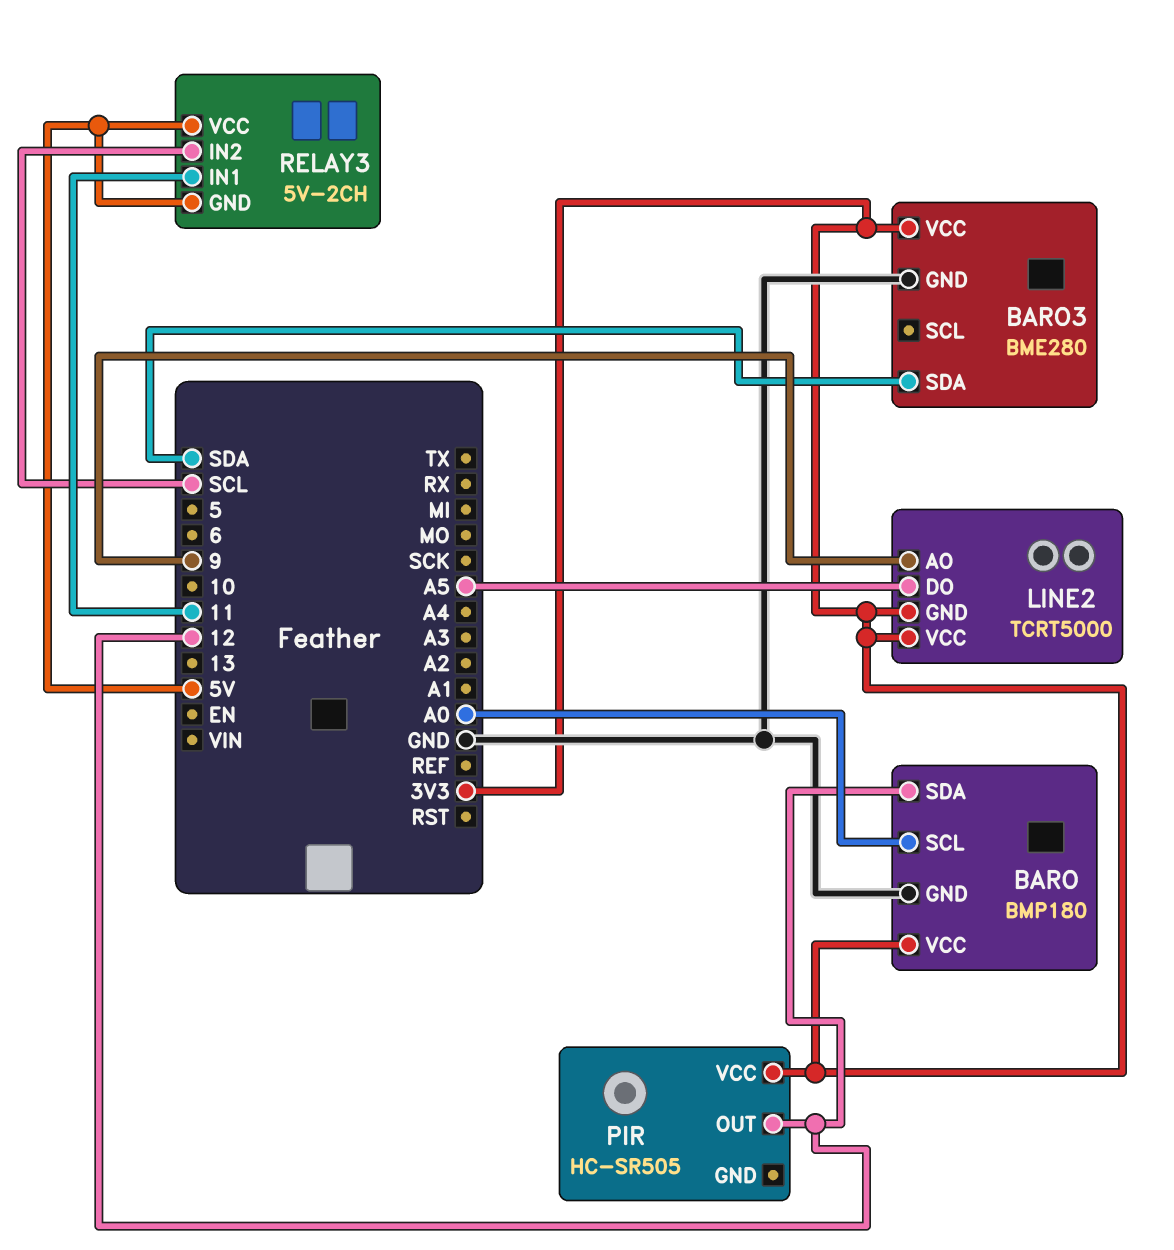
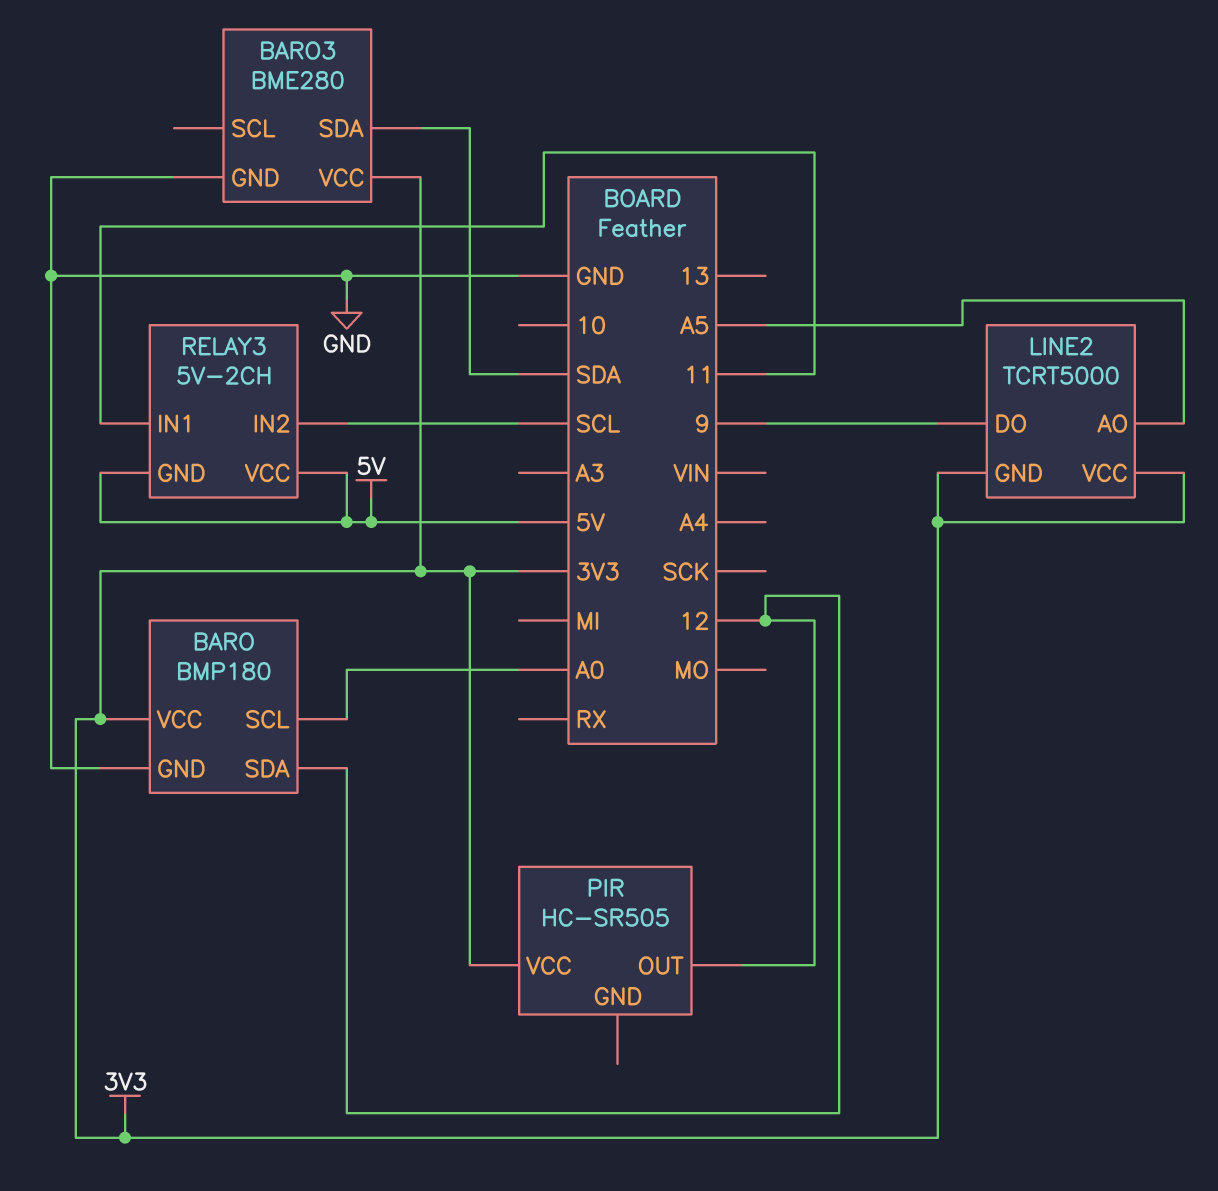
LINE2 pin AO: 9 -> A5
LINE2 pin DO: A5 -> 9

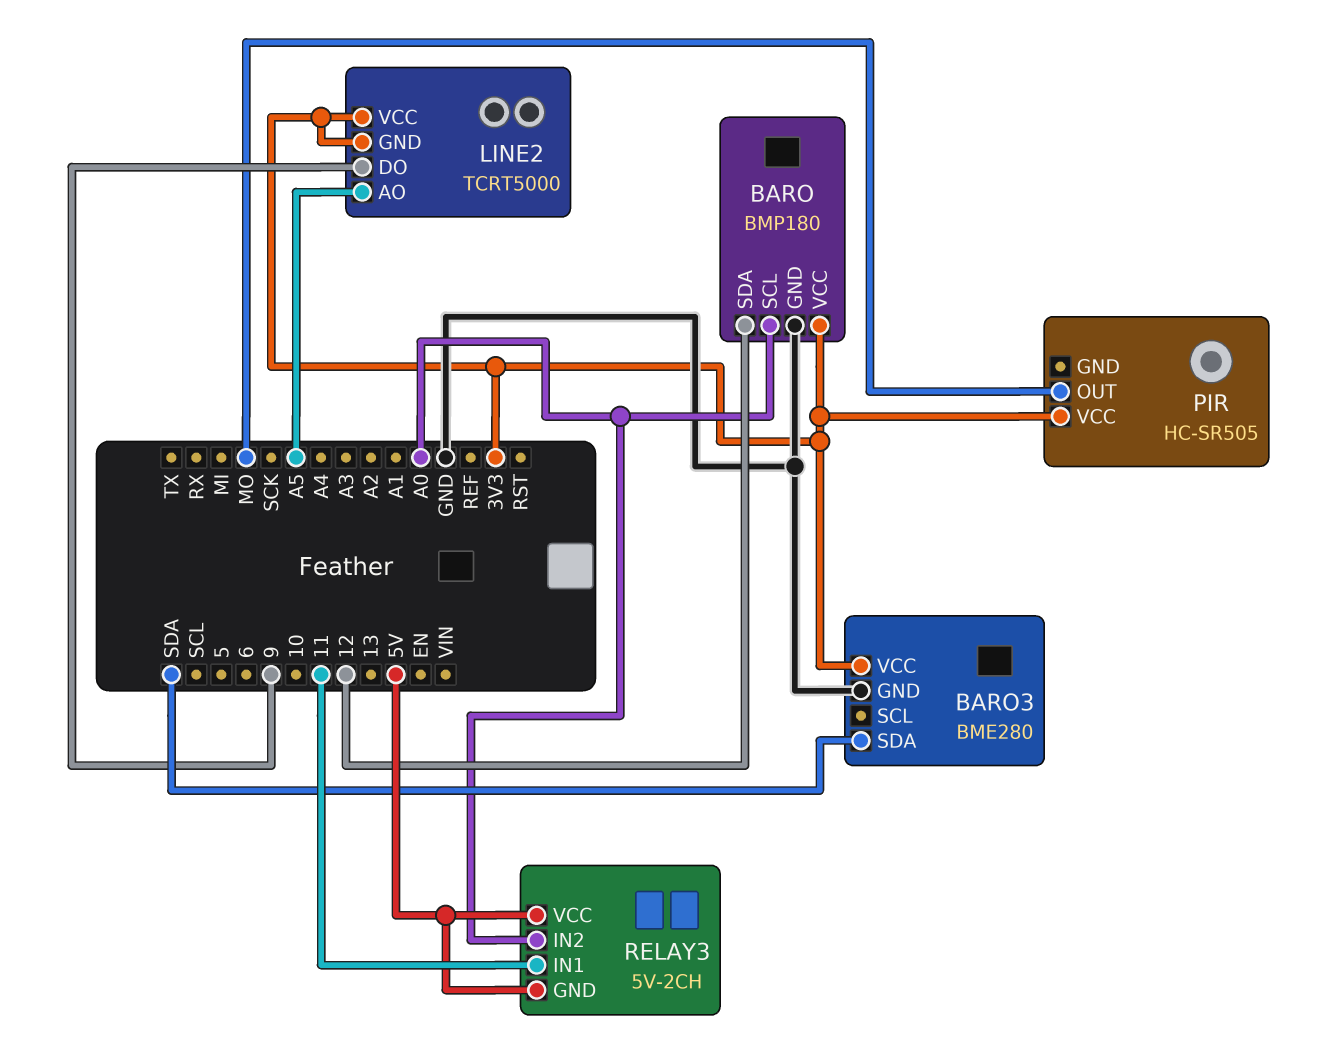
PIR pin OUT: 12 -> MO
RELAY3 pin IN2: SCL -> A0

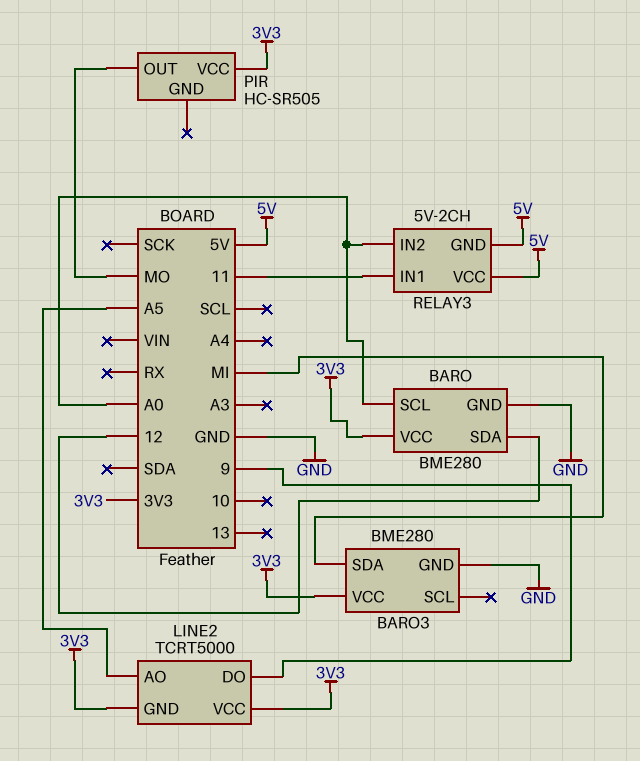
BARO: BMP180 -> BME280
BARO3 pin SDA: SDA -> MI

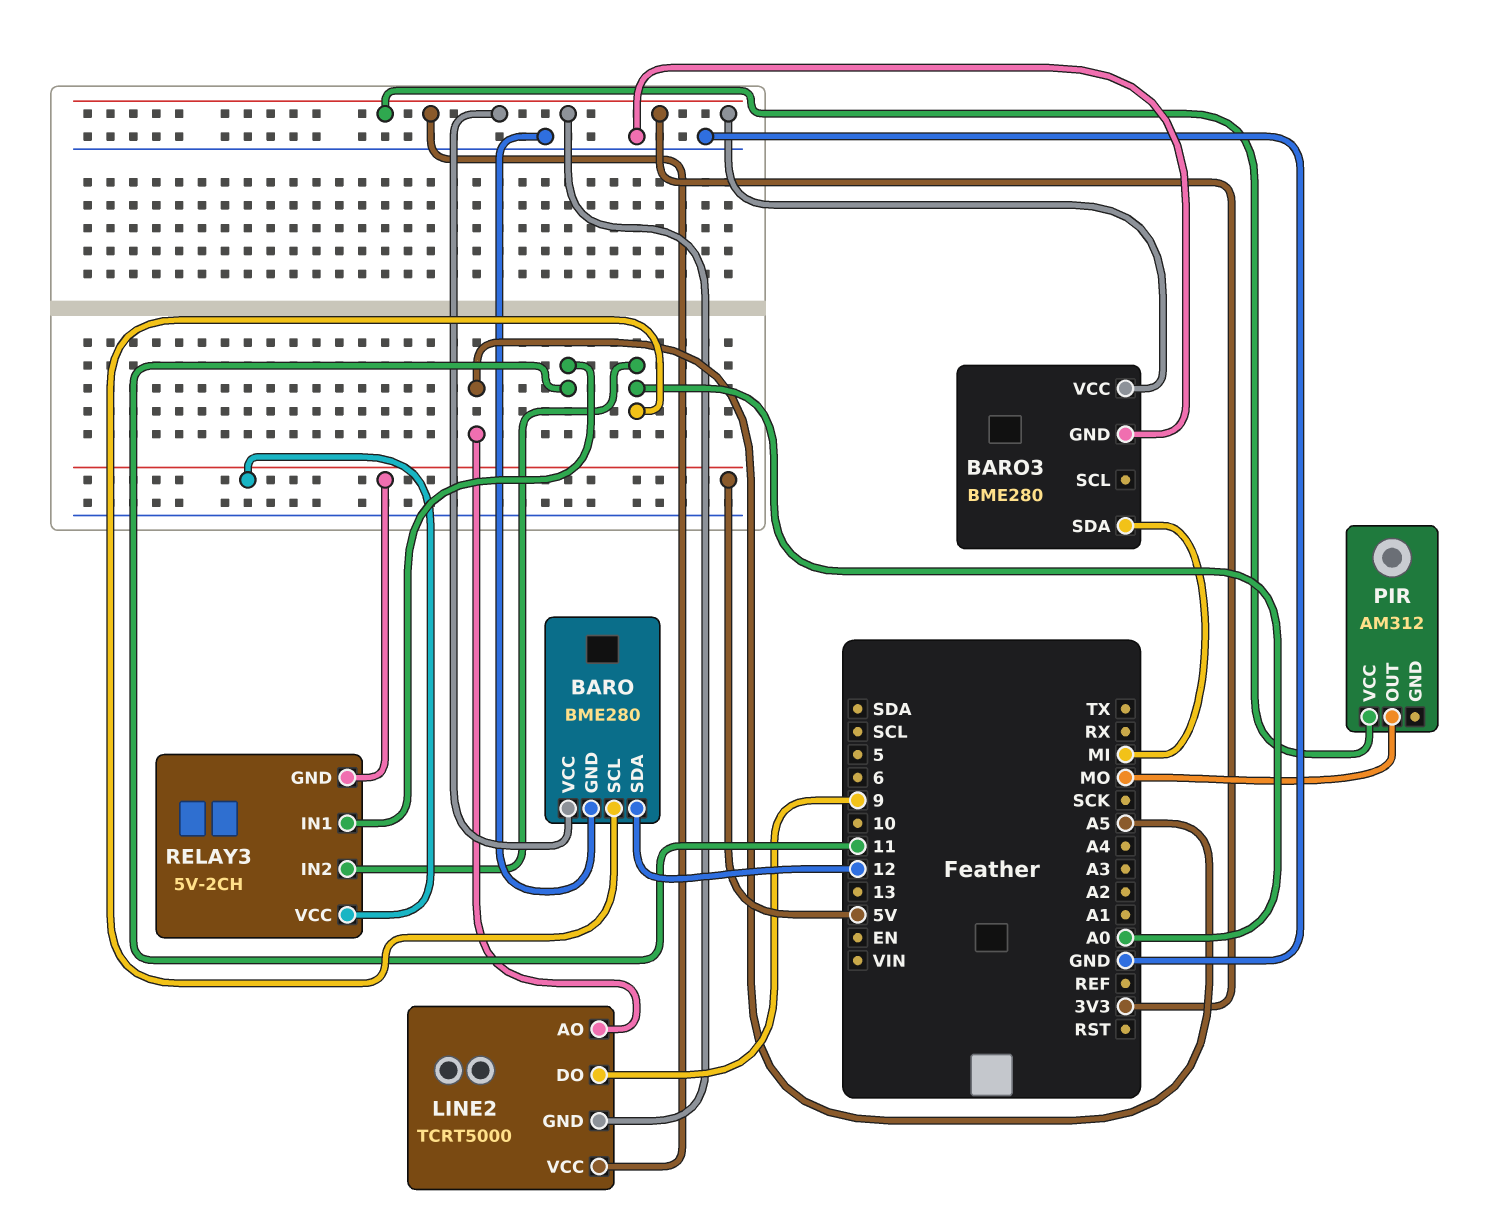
PIR: HC-SR505 -> AM312

